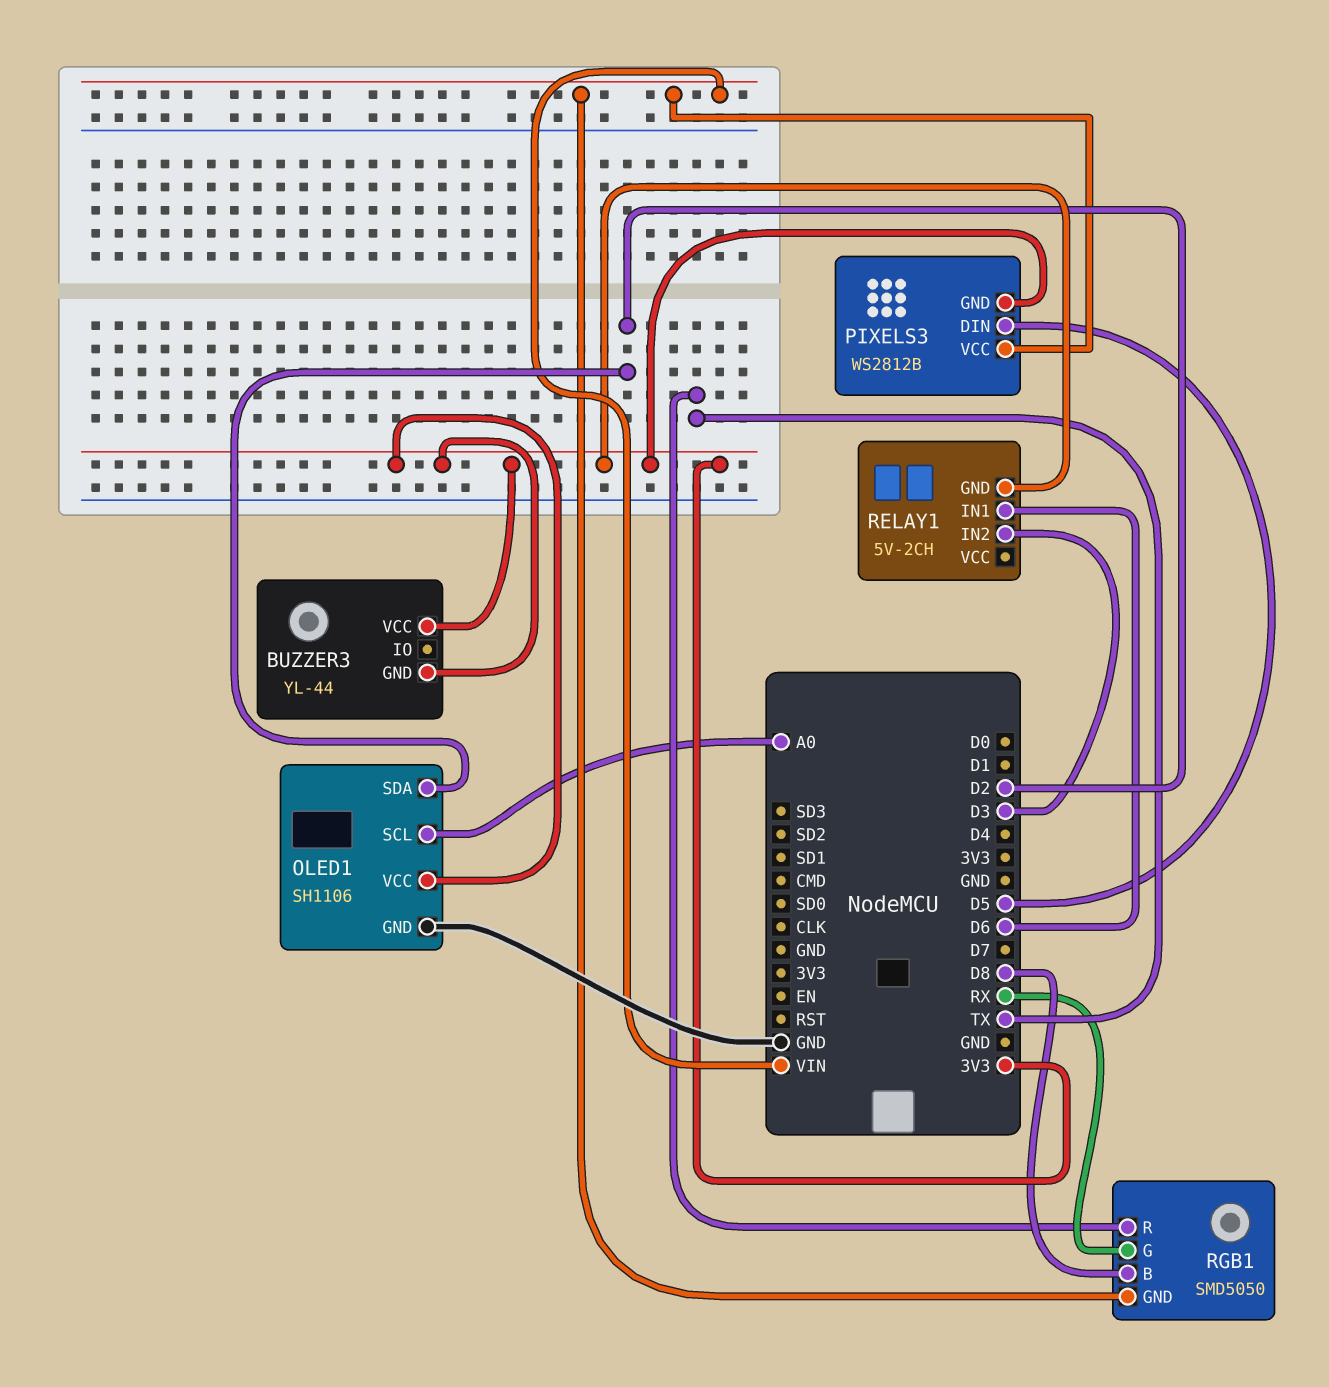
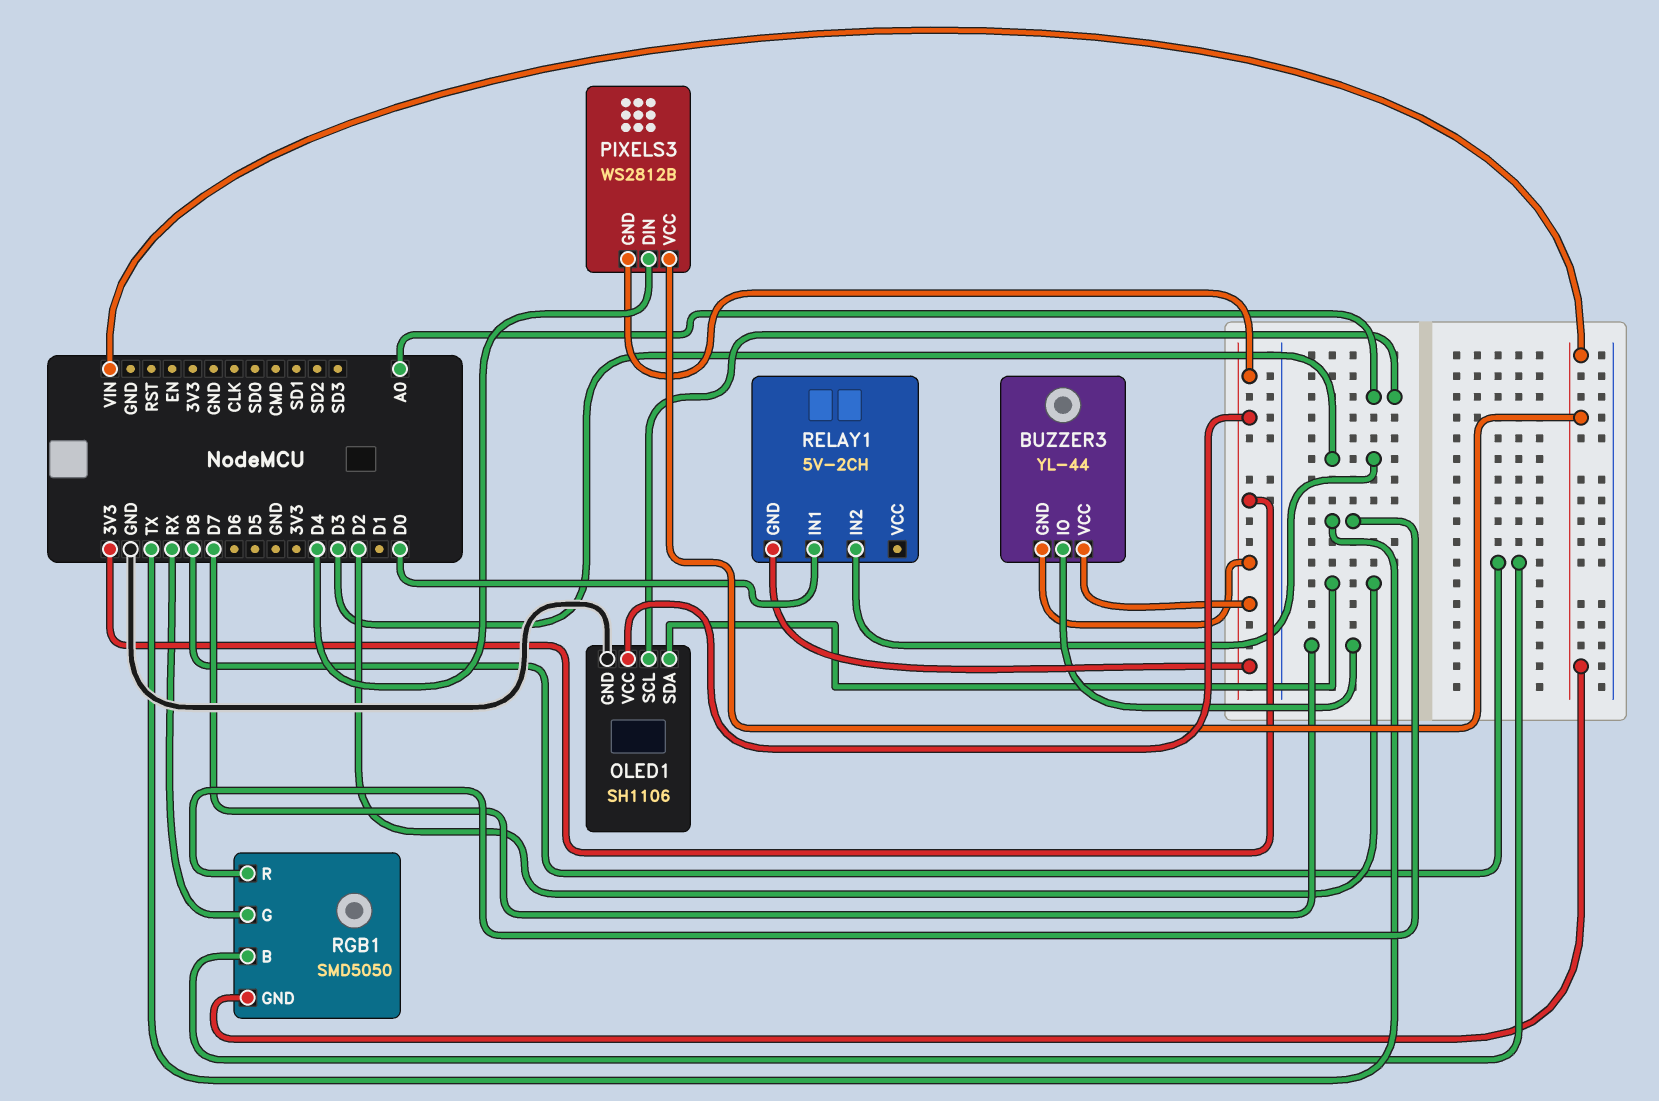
BUZZER3 pin IO: none -> D7
PIXELS3 pin DIN: D5 -> D4
RELAY1 pin IN1: D6 -> D0

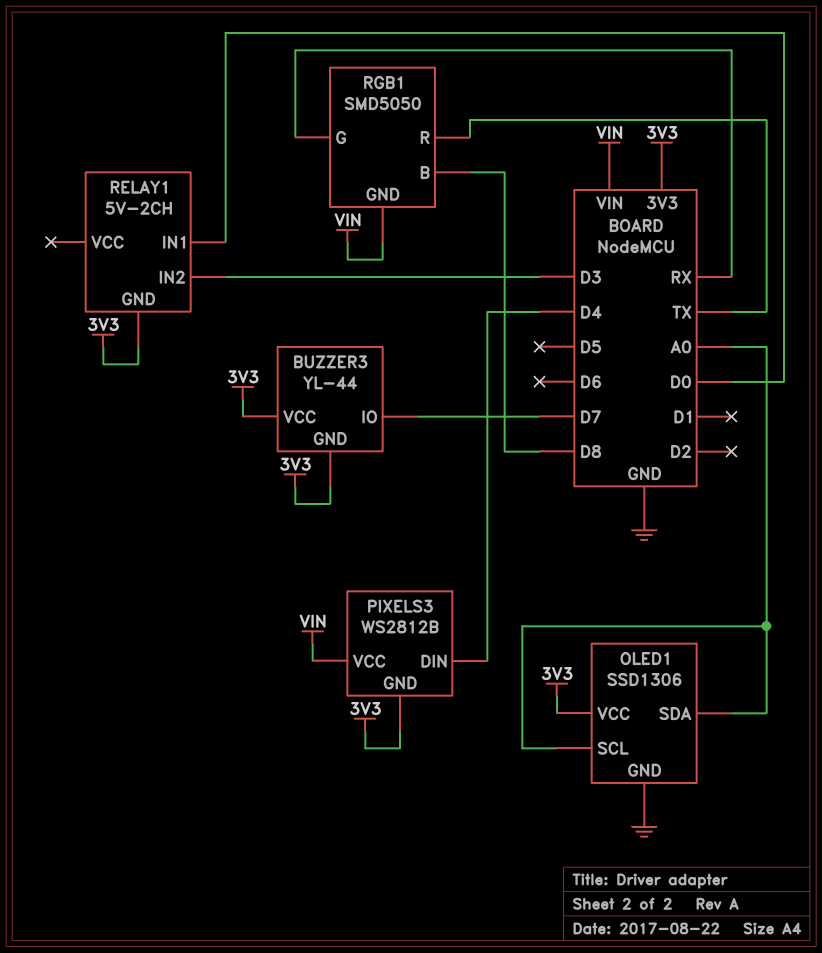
OLED1: SH1106 -> SSD1306
OLED1 pin SDA: D2 -> A0

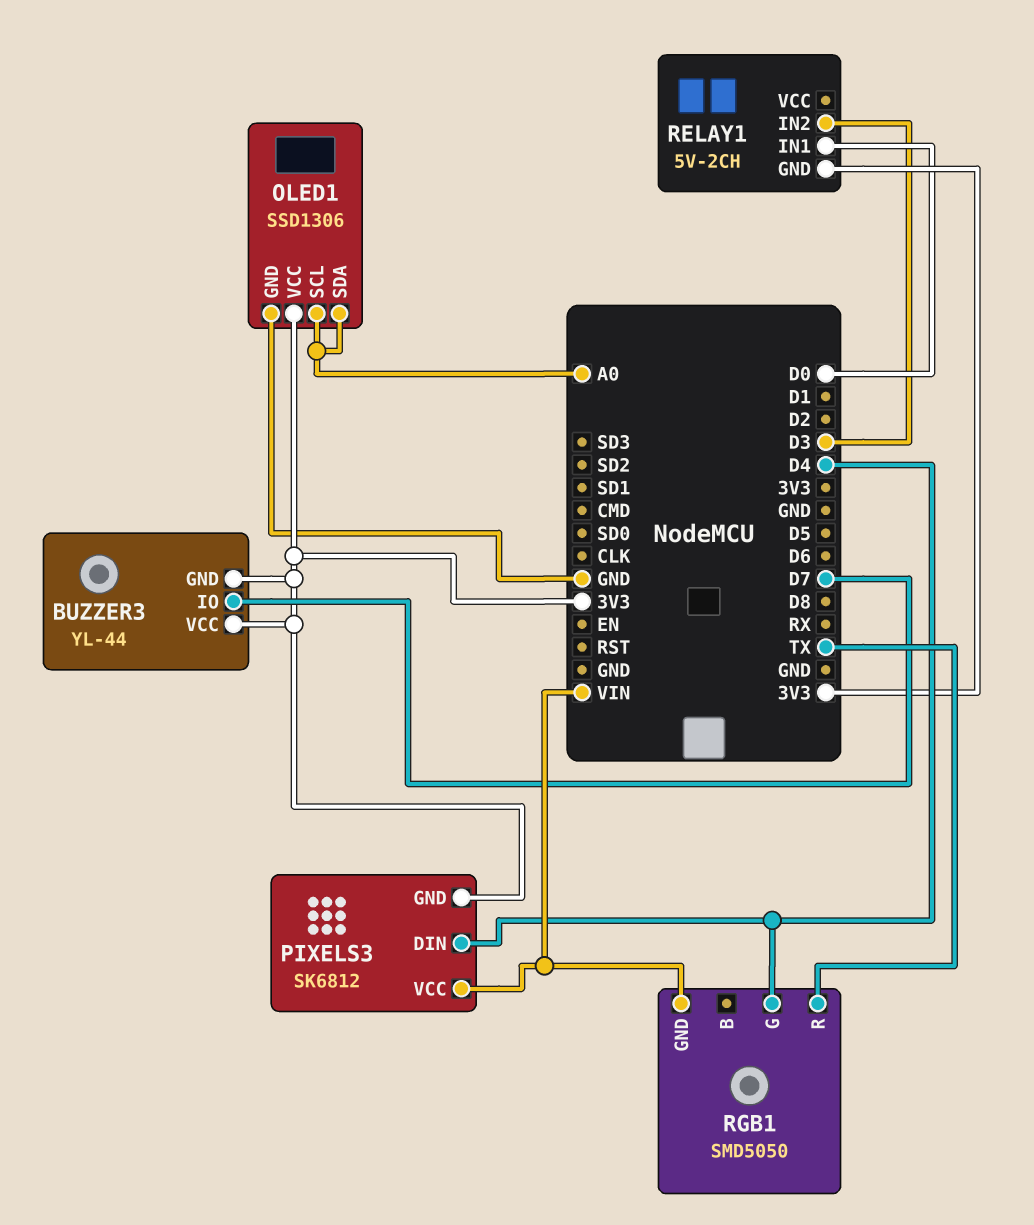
PIXELS3: WS2812B -> SK6812
RGB1 pin B: D8 -> none
RGB1 pin G: RX -> D4

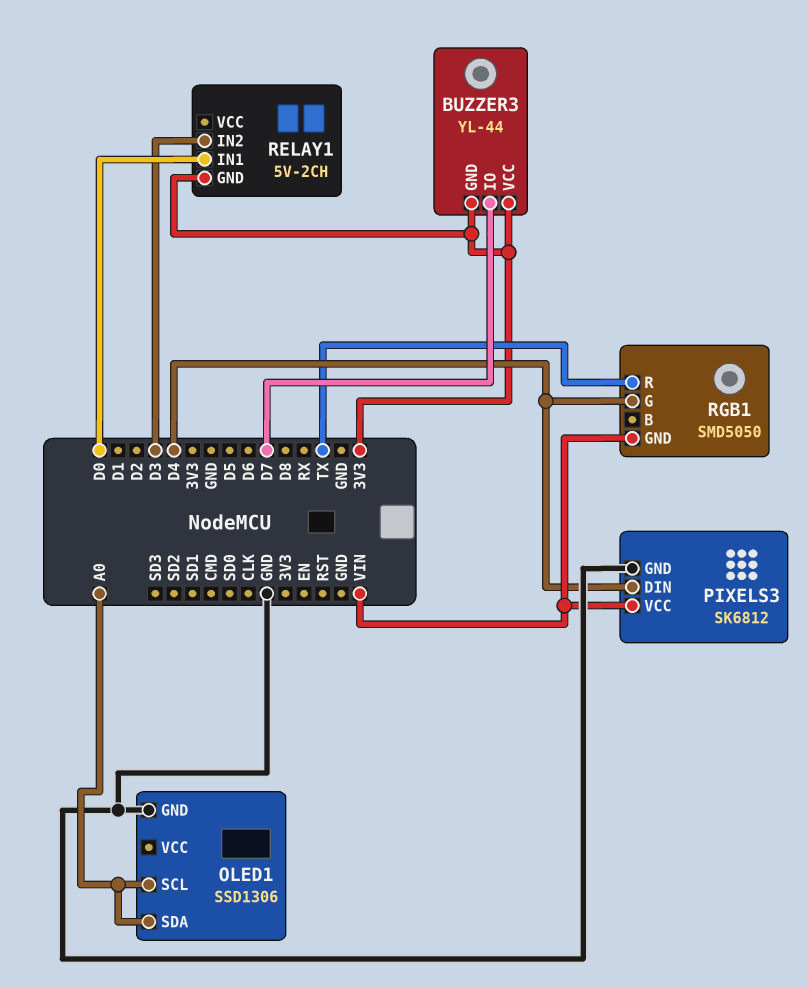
OLED1 pin VCC: 3V3 -> none
PIXELS3 pin GND: 3V3 -> GND

